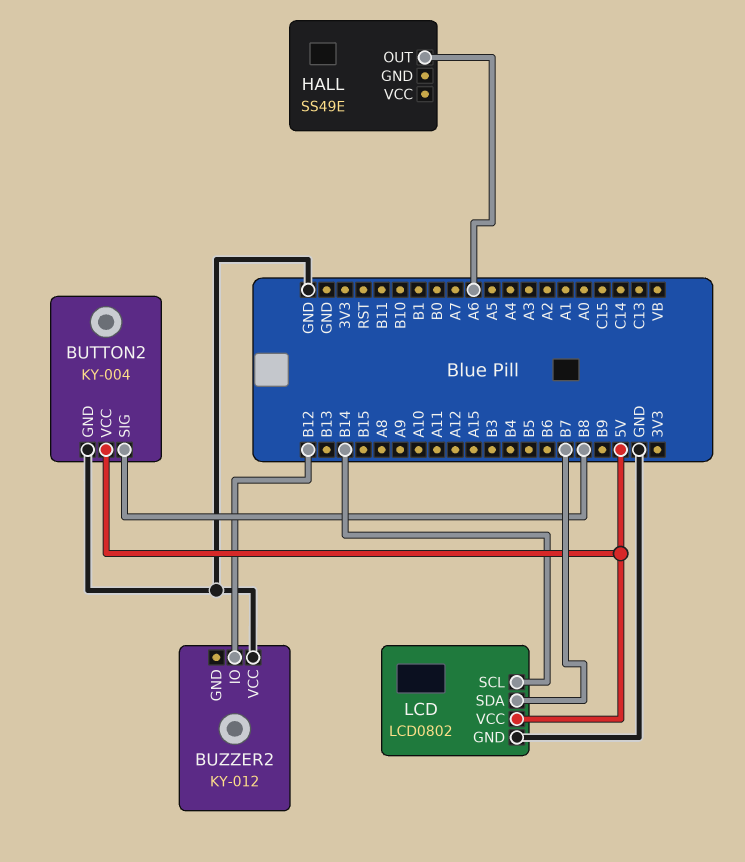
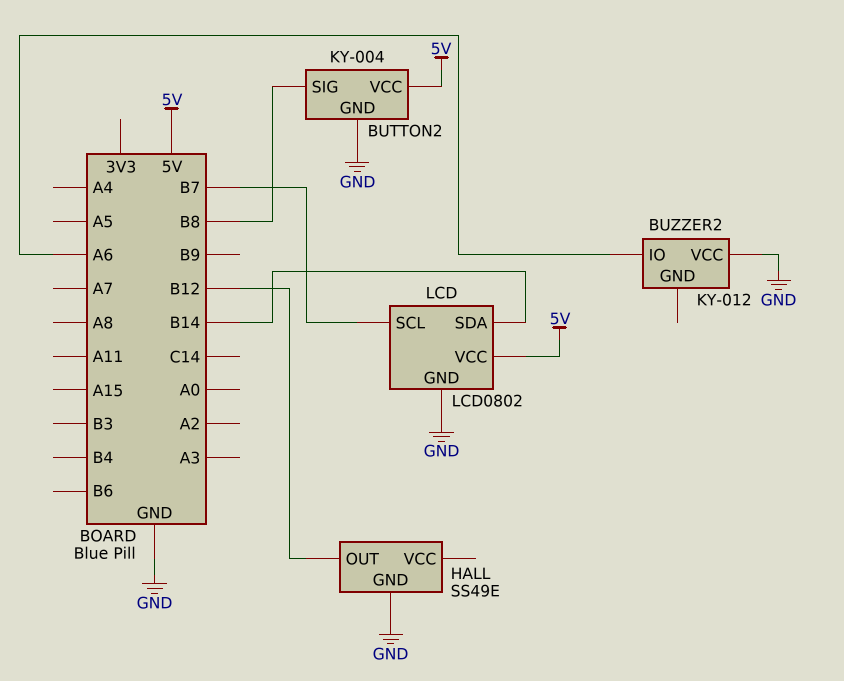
BUZZER2 pin IO: B12 -> A6
HALL pin GND: none -> GND
HALL pin OUT: A6 -> B12
LCD pin SCL: B14 -> B7
LCD pin SDA: B7 -> B14

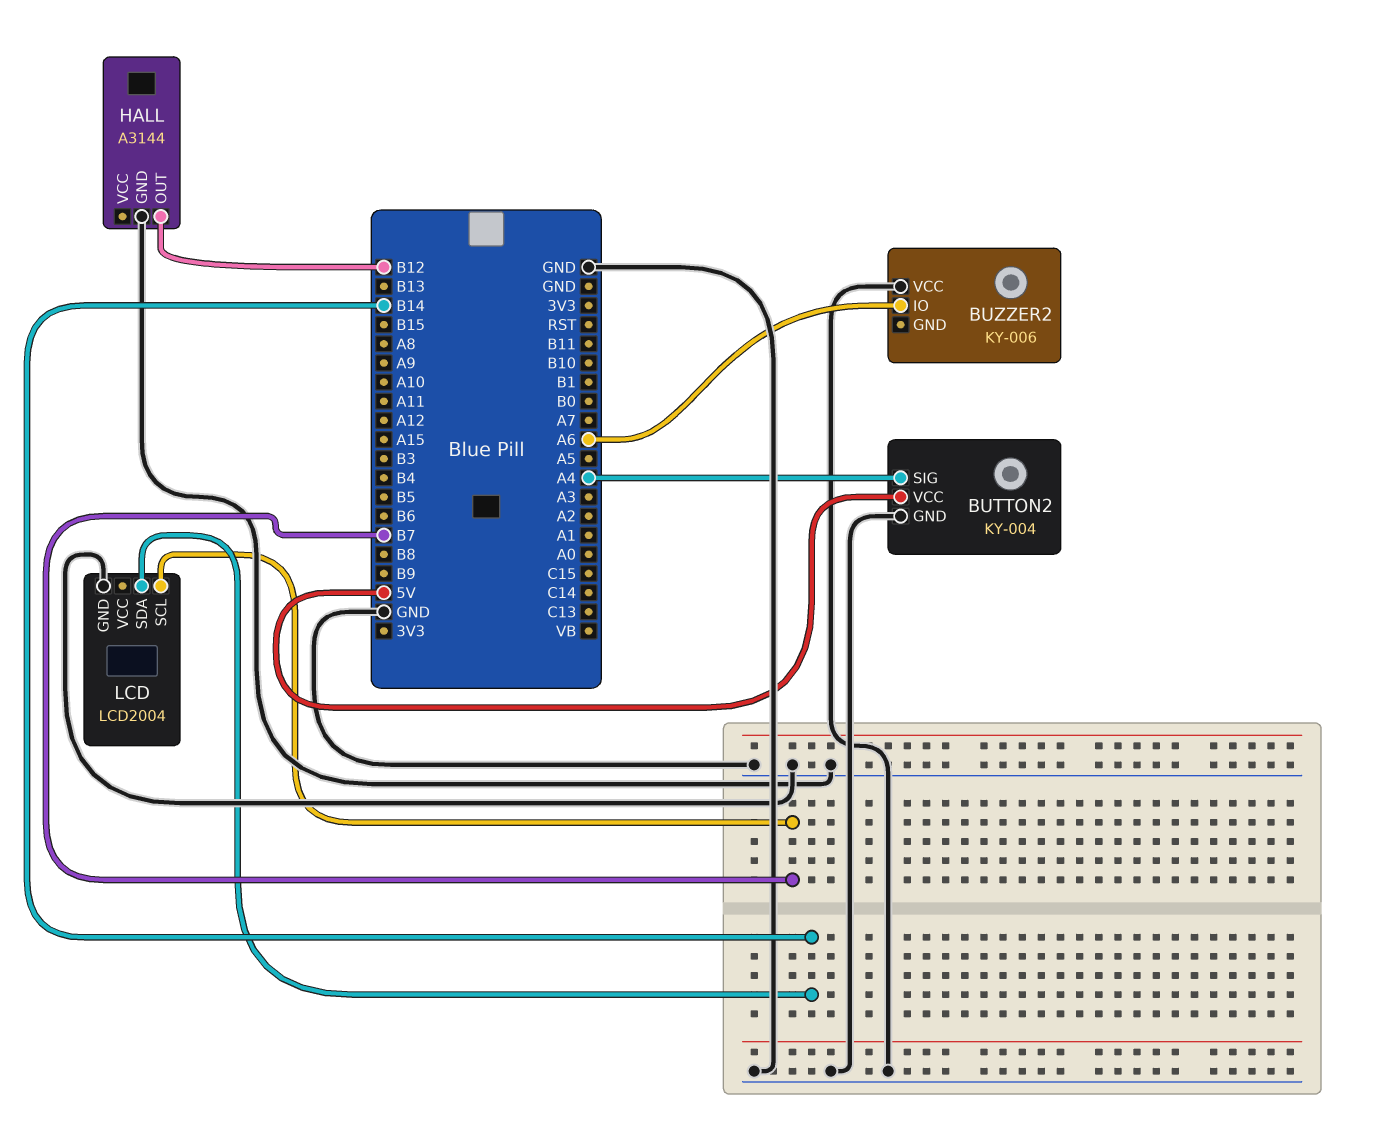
BUTTON2 pin SIG: B8 -> A4
BUZZER2: KY-012 -> KY-006
HALL: SS49E -> A3144
LCD: LCD0802 -> LCD2004
LCD pin VCC: 5V -> none

